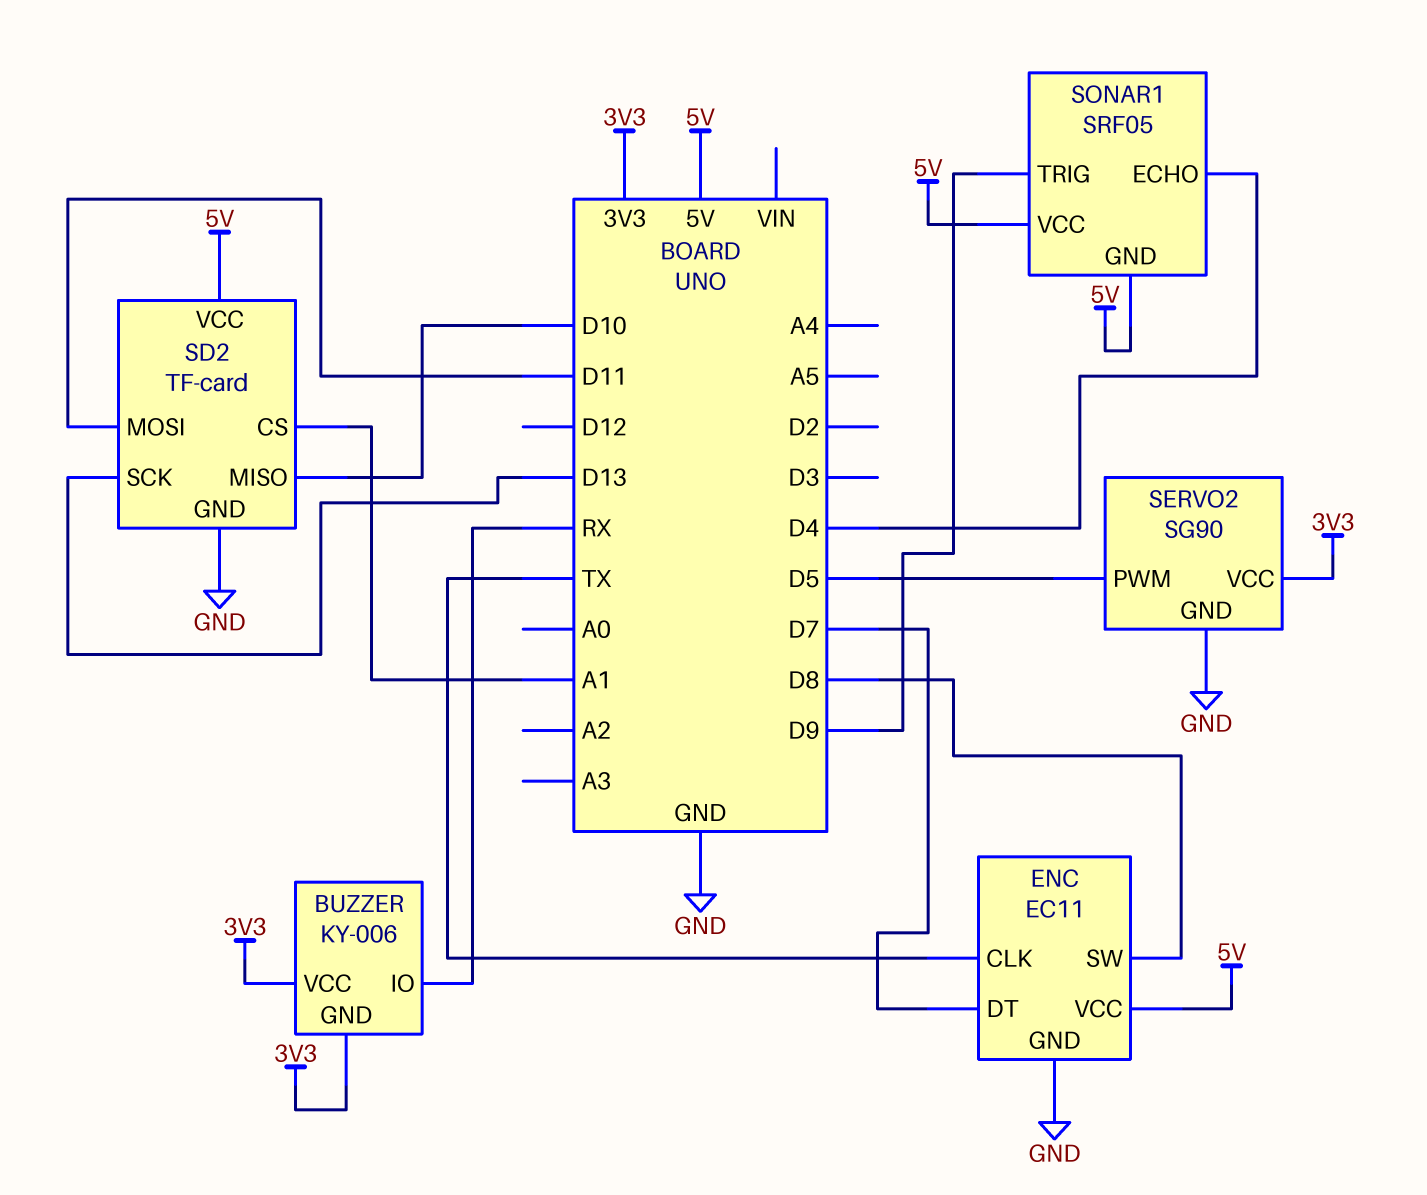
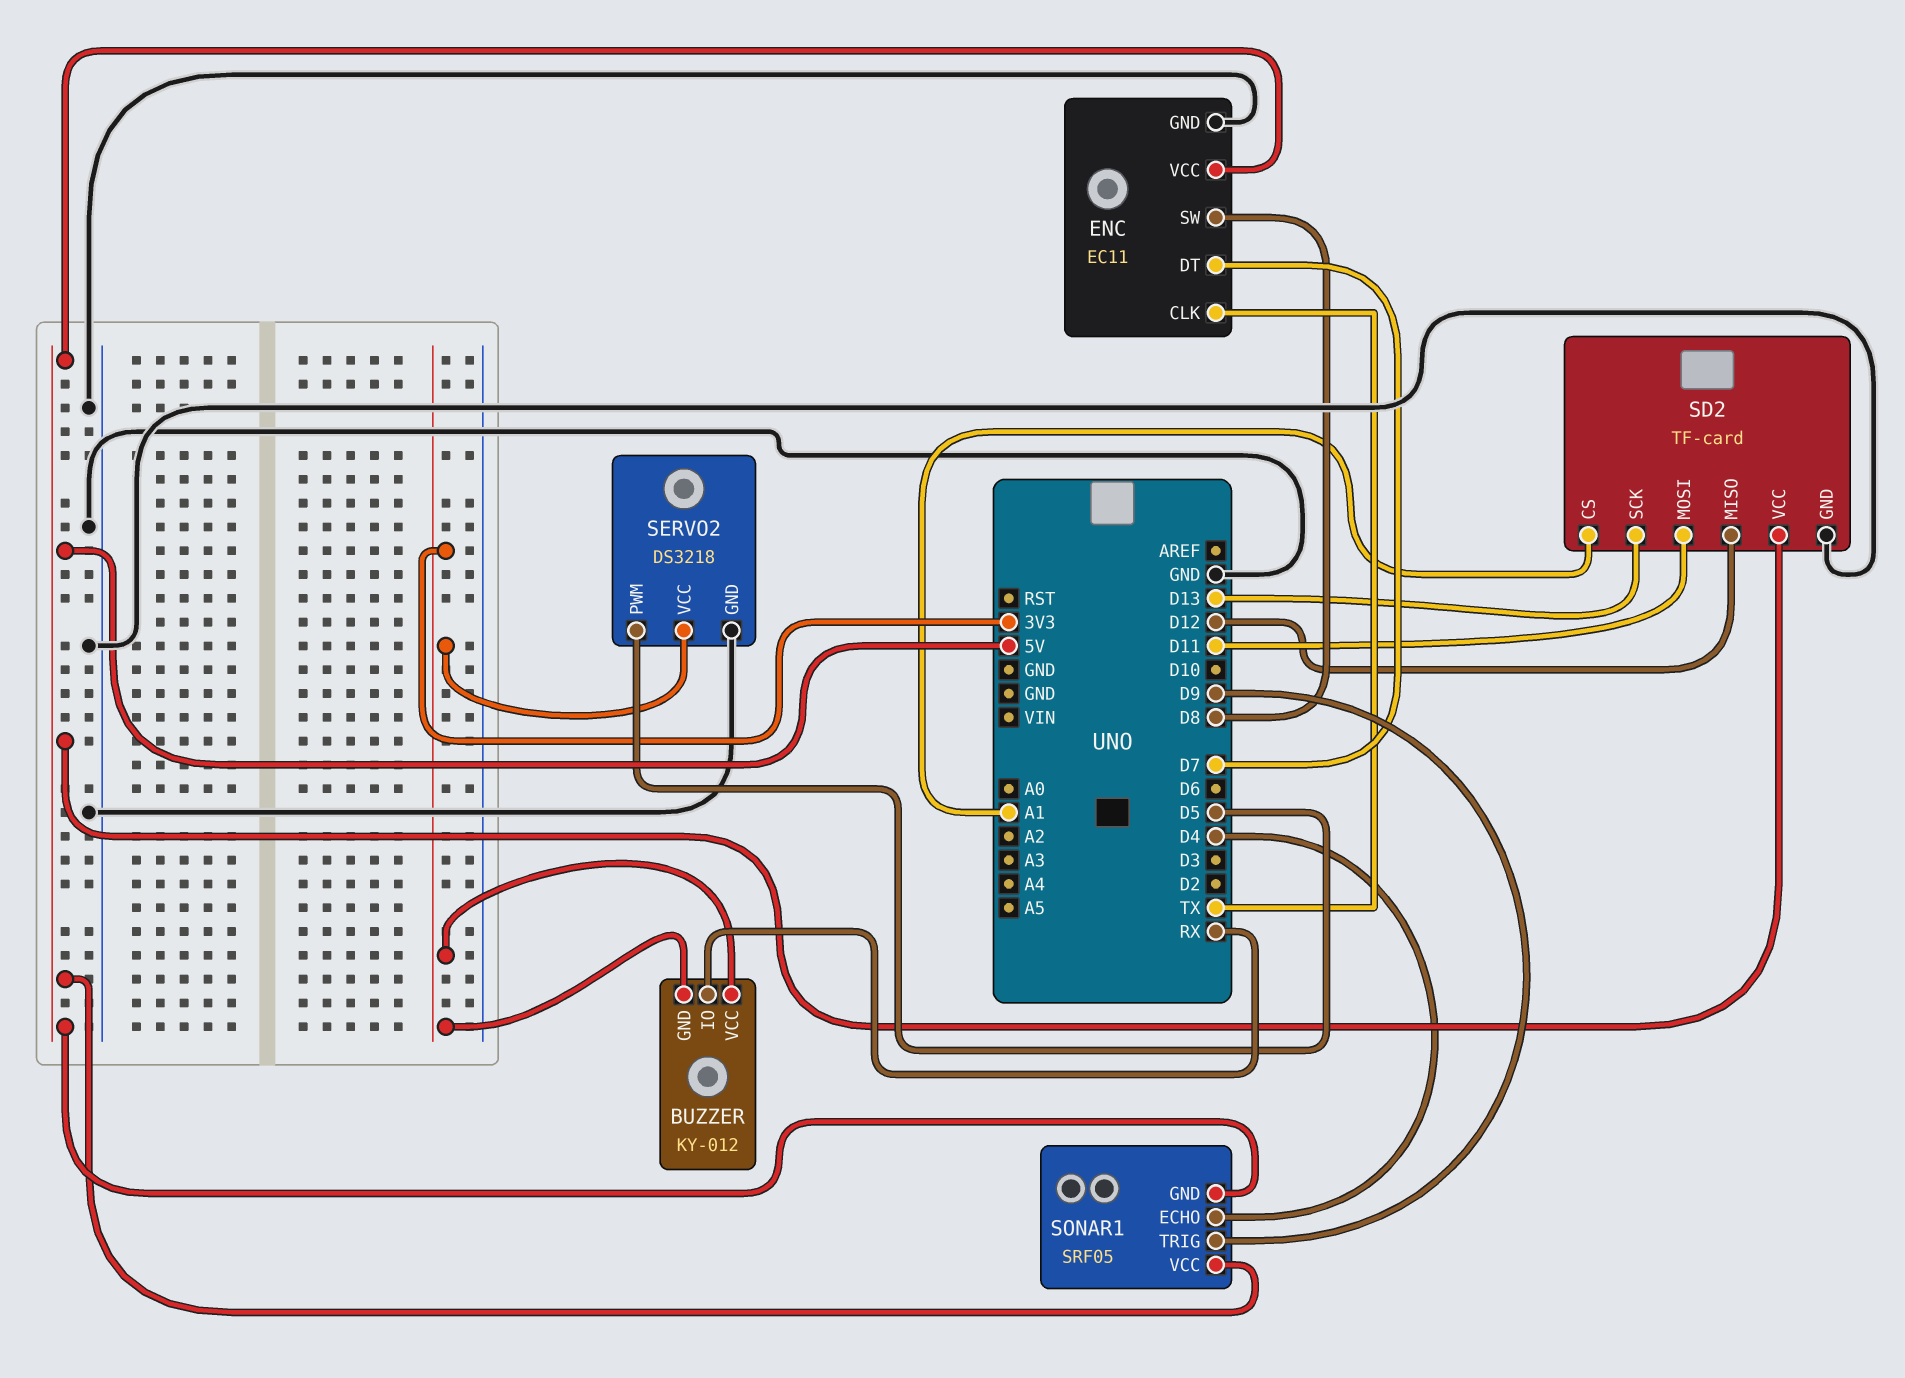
BUZZER: KY-006 -> KY-012
SD2 pin MISO: D10 -> D12
SERVO2: SG90 -> DS3218

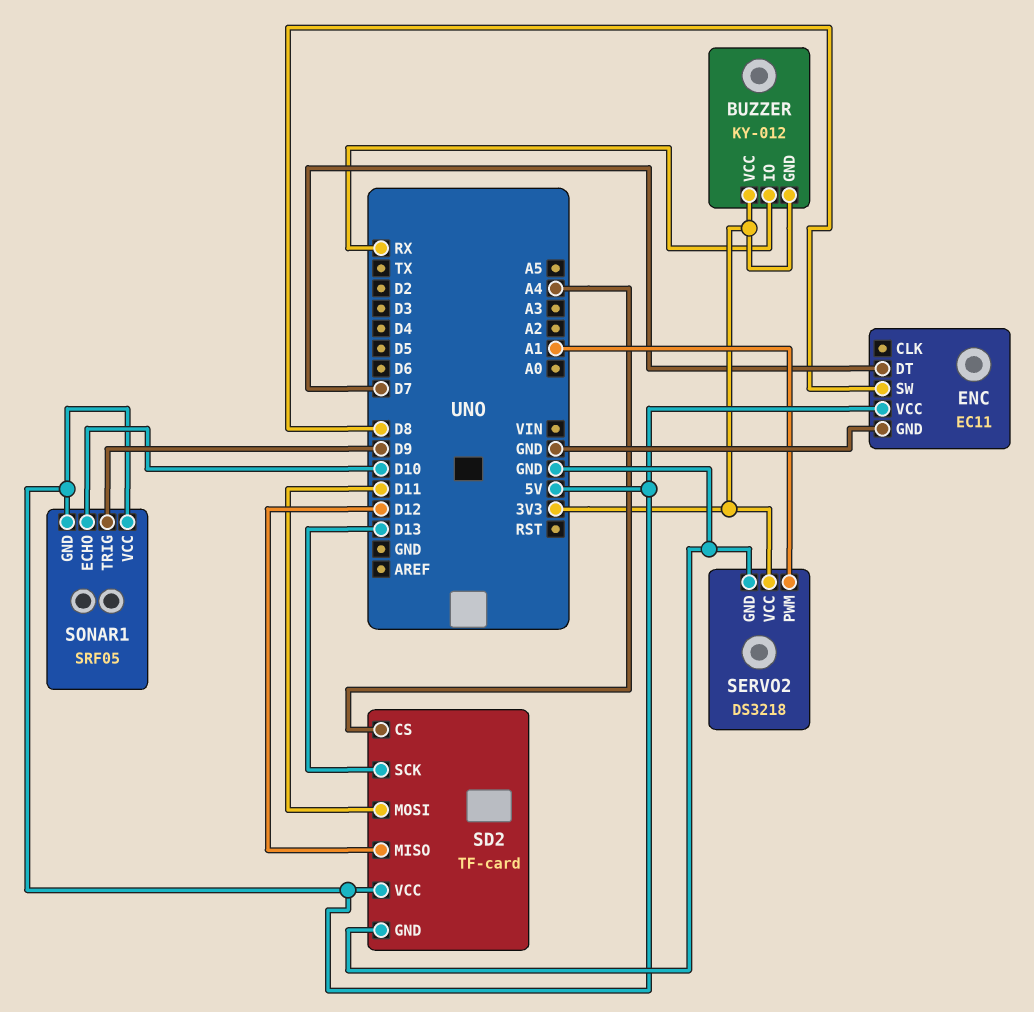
ENC pin CLK: TX -> none
SD2 pin CS: A1 -> A4
SERVO2 pin PWM: D5 -> A1
SONAR1 pin ECHO: D4 -> D10

